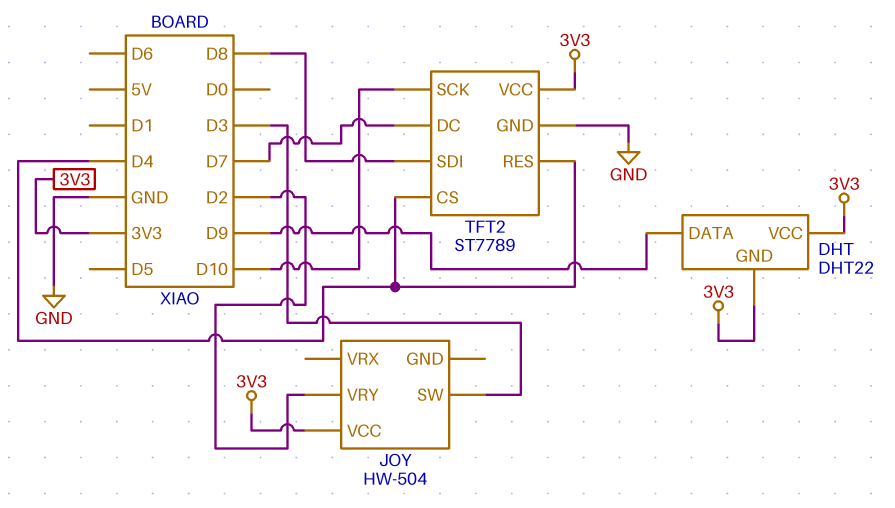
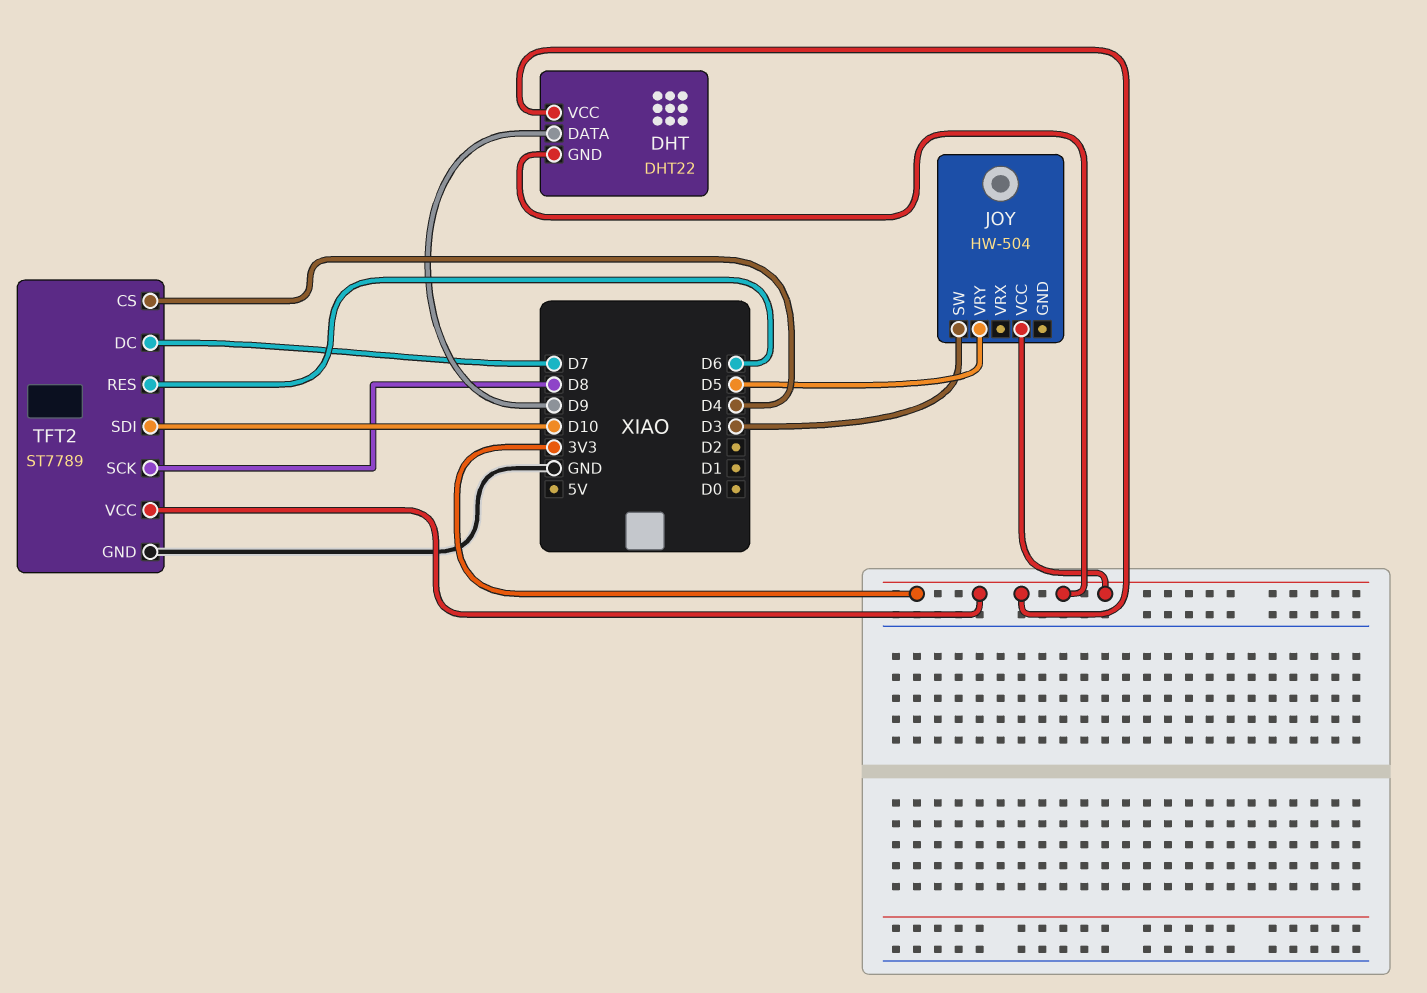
JOY pin VRY: D2 -> D5
TFT2 pin RES: D4 -> D6
TFT2 pin SCK: D10 -> D8
TFT2 pin SDI: D8 -> D10

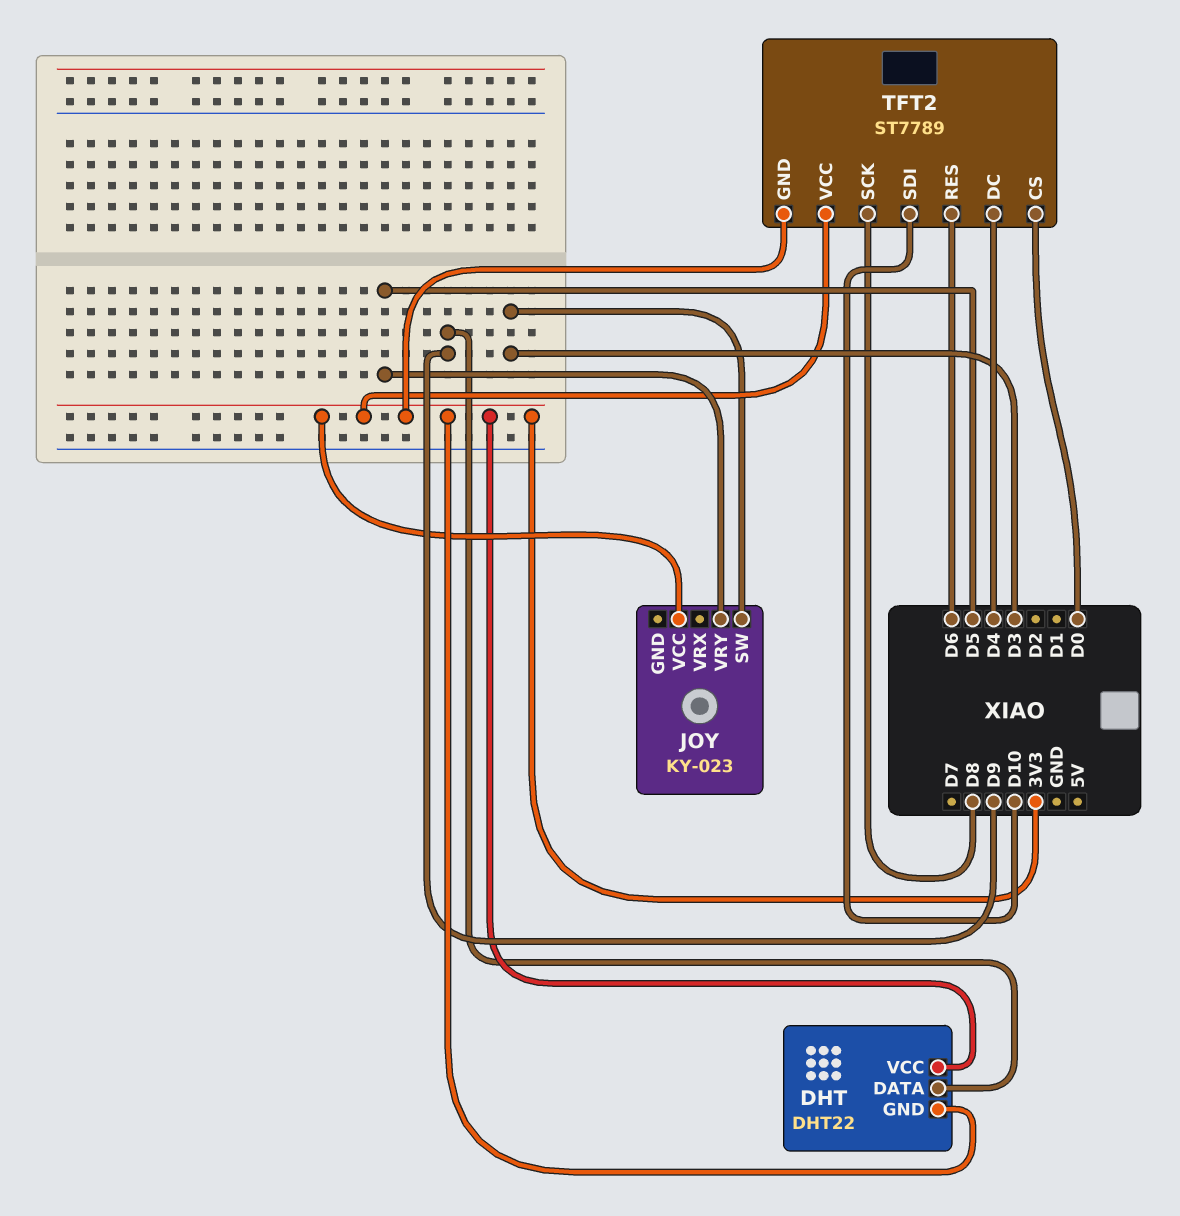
JOY: HW-504 -> KY-023
TFT2 pin CS: D4 -> D0
TFT2 pin DC: D7 -> D4
TFT2 pin GND: GND -> 3V3

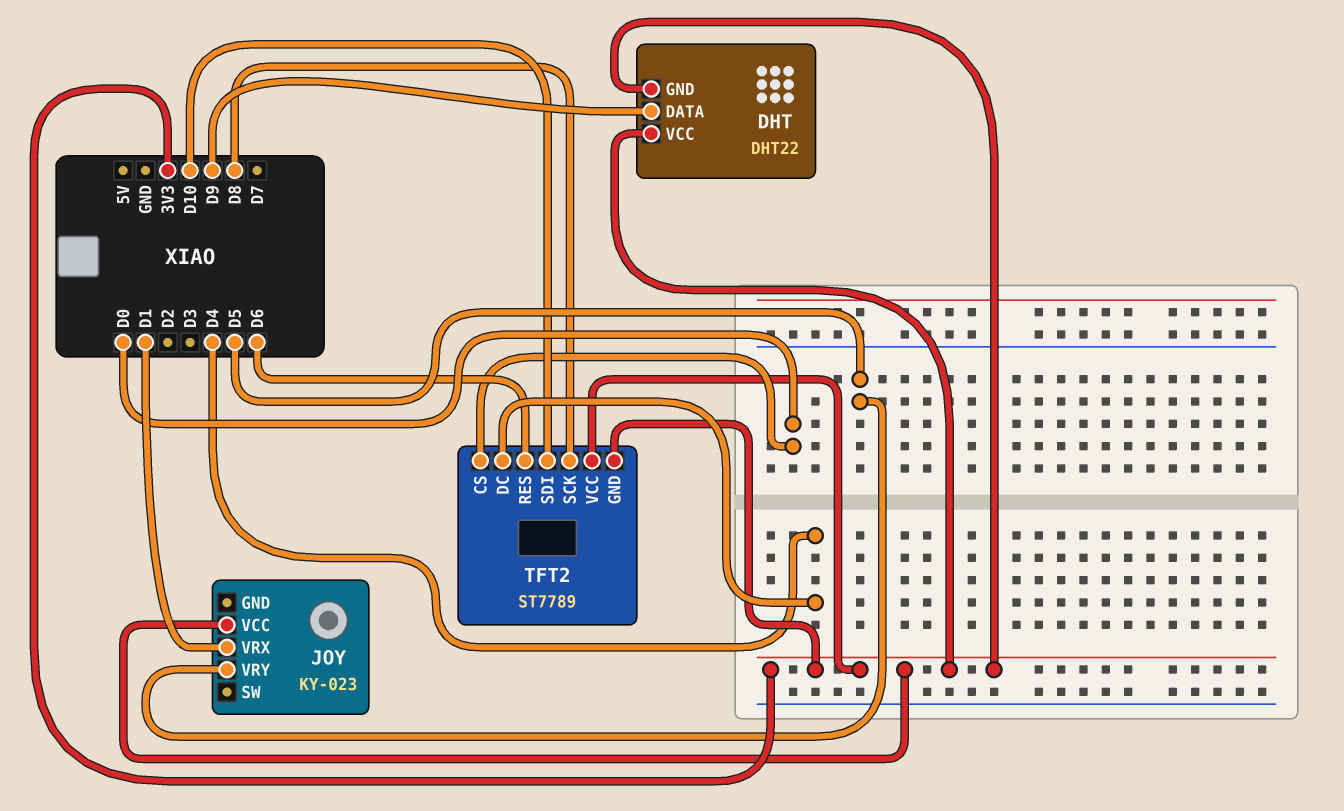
JOY pin SW: D3 -> none
JOY pin VRX: none -> D1

